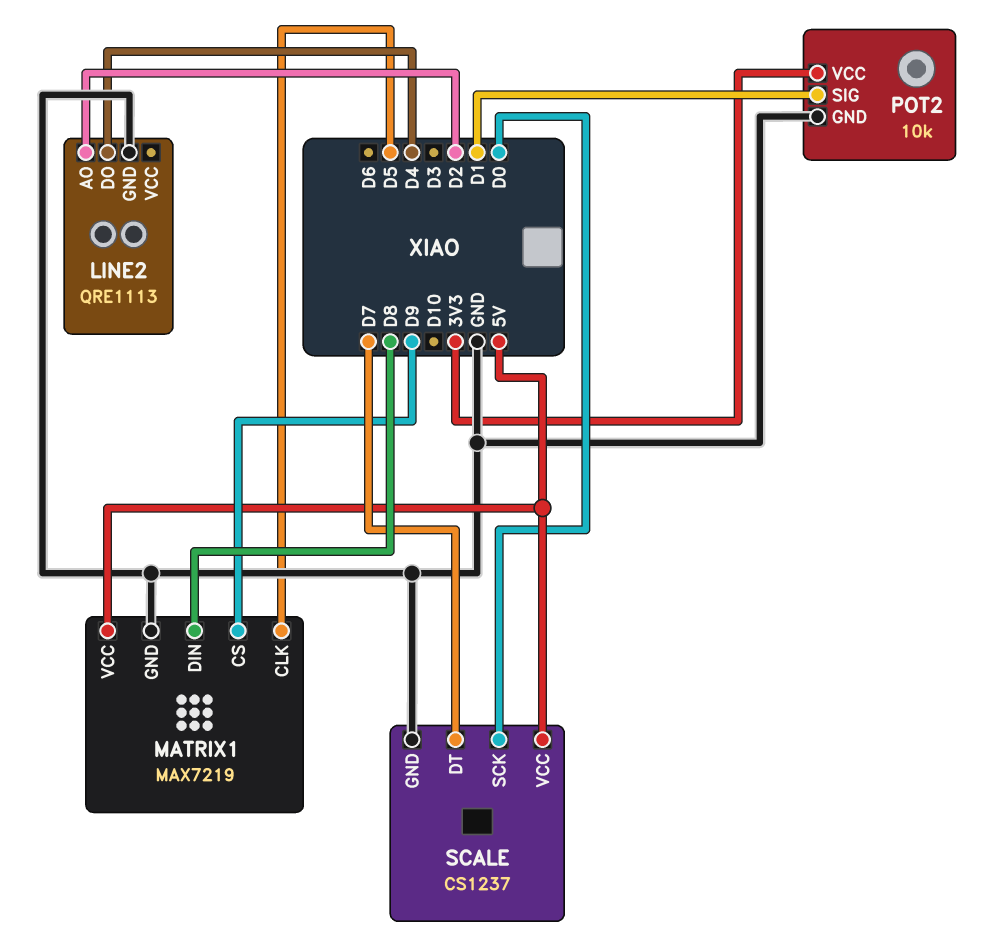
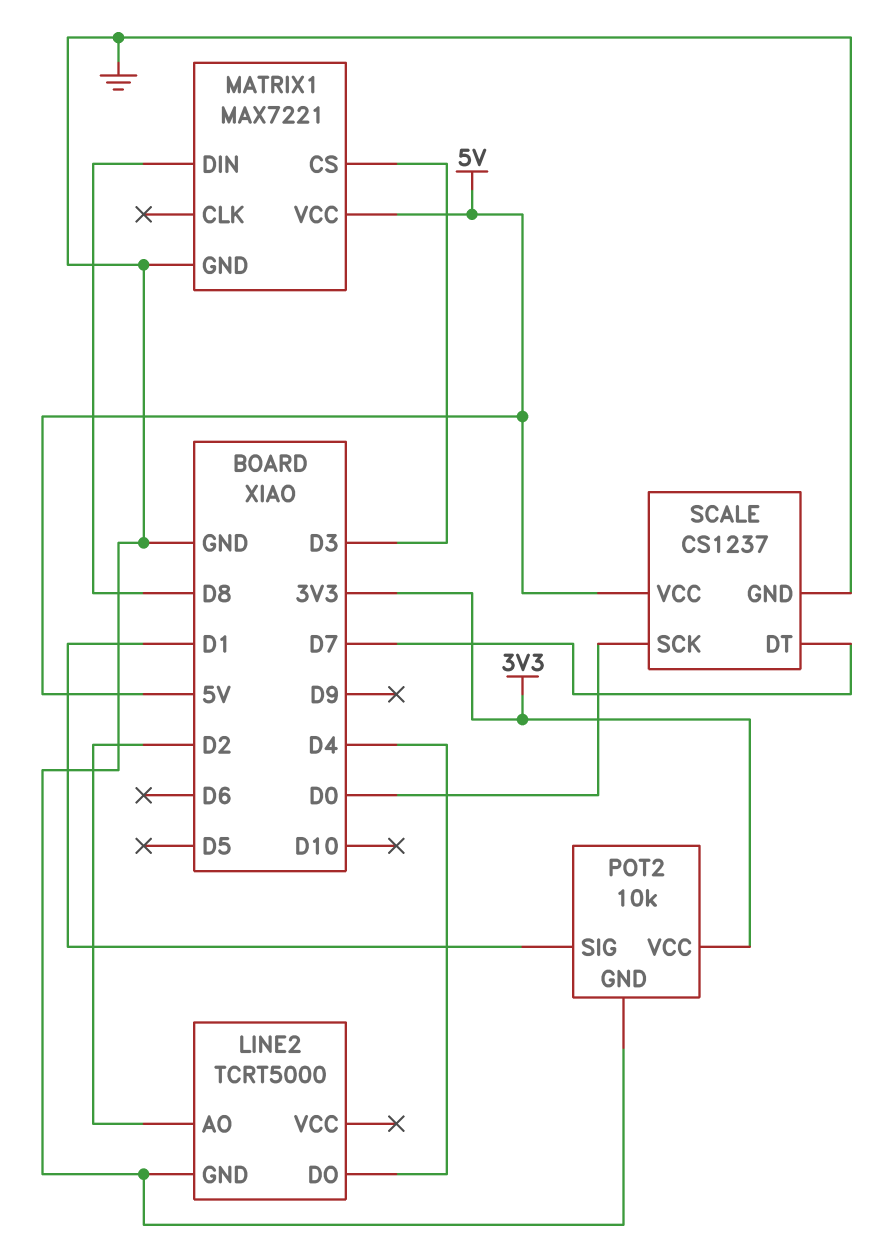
LINE2: QRE1113 -> TCRT5000
MATRIX1: MAX7219 -> MAX7221
MATRIX1 pin CLK: D5 -> none
MATRIX1 pin CS: D9 -> D3

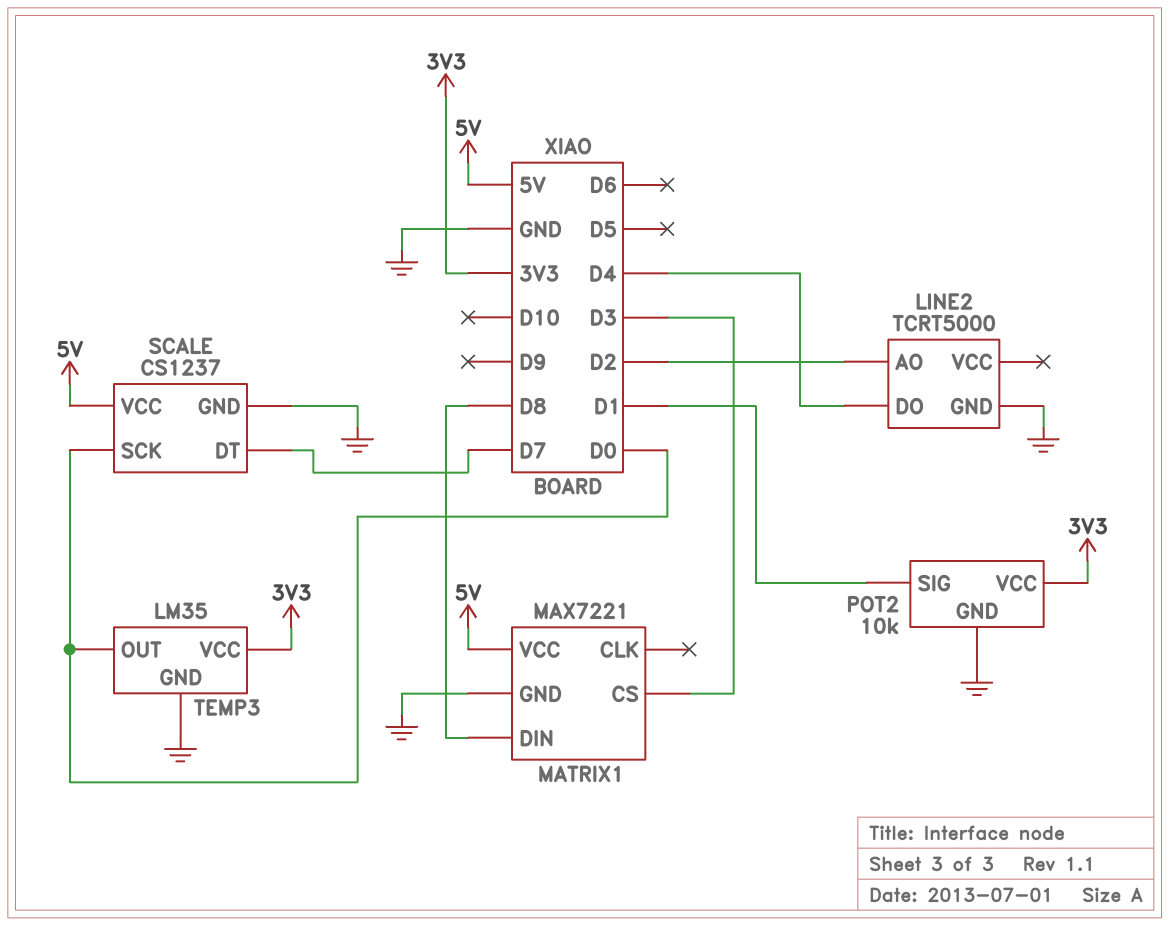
TEMP3: none -> LM35
TEMP3 pin GND: none -> GND
TEMP3 pin OUT: none -> D0
TEMP3 pin VCC: none -> 3V3

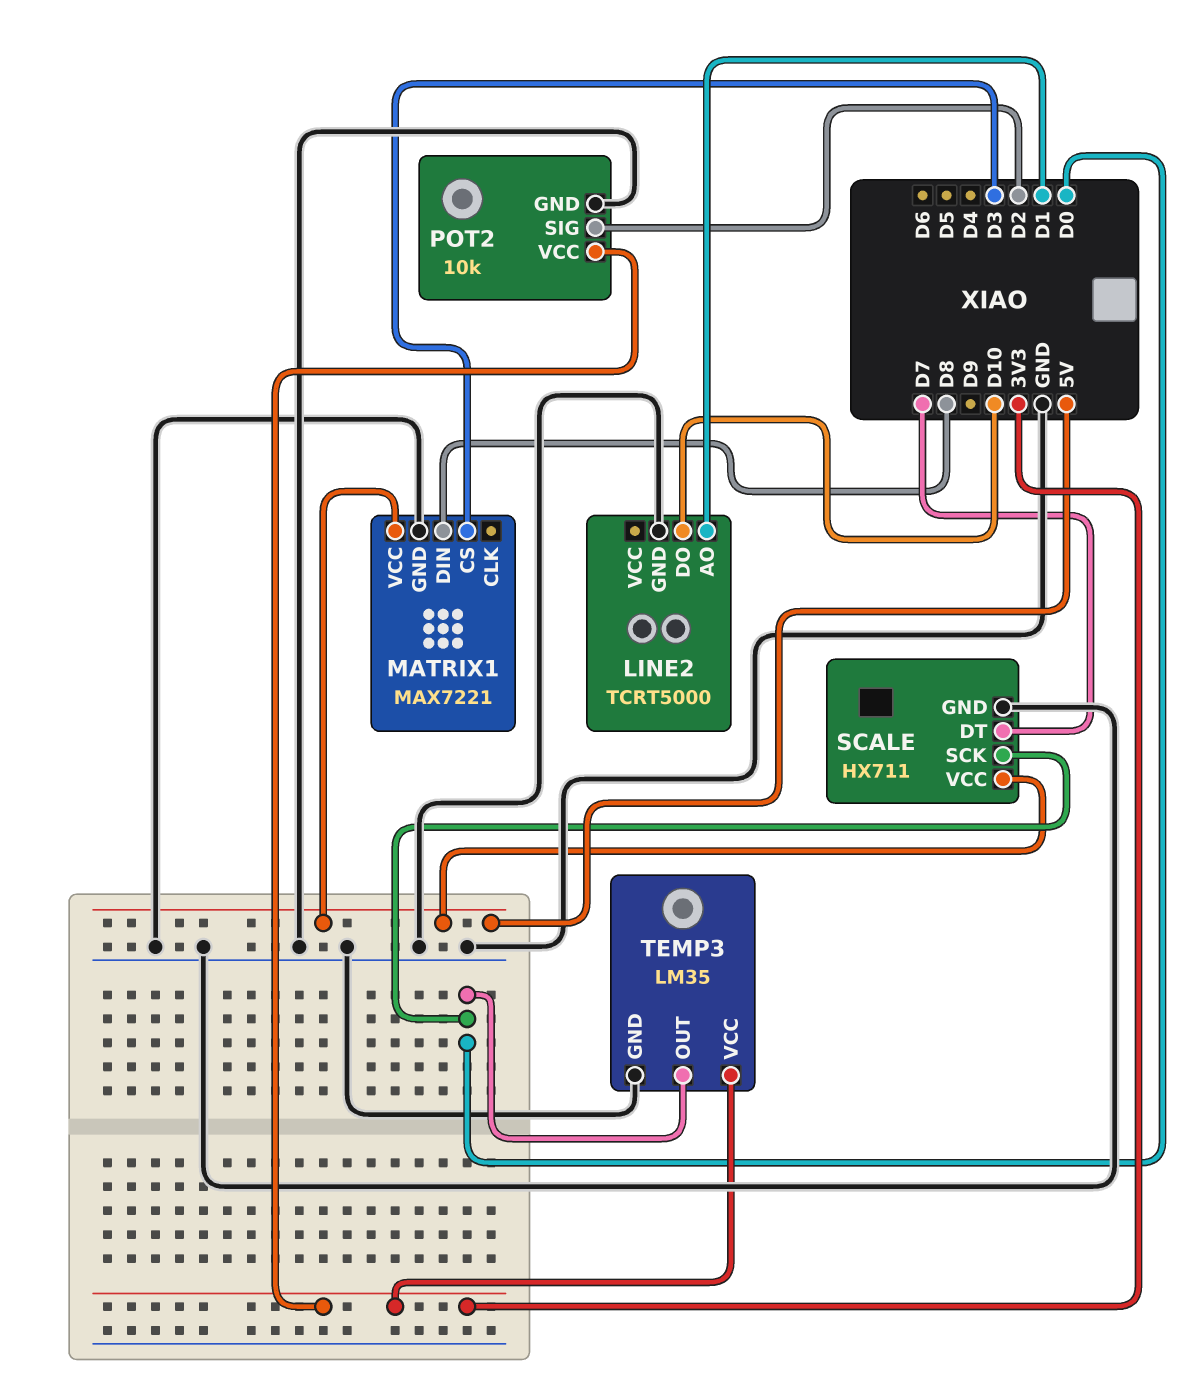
LINE2 pin AO: D2 -> D1
LINE2 pin DO: D4 -> D10
POT2 pin SIG: D1 -> D2
SCALE: CS1237 -> HX711

